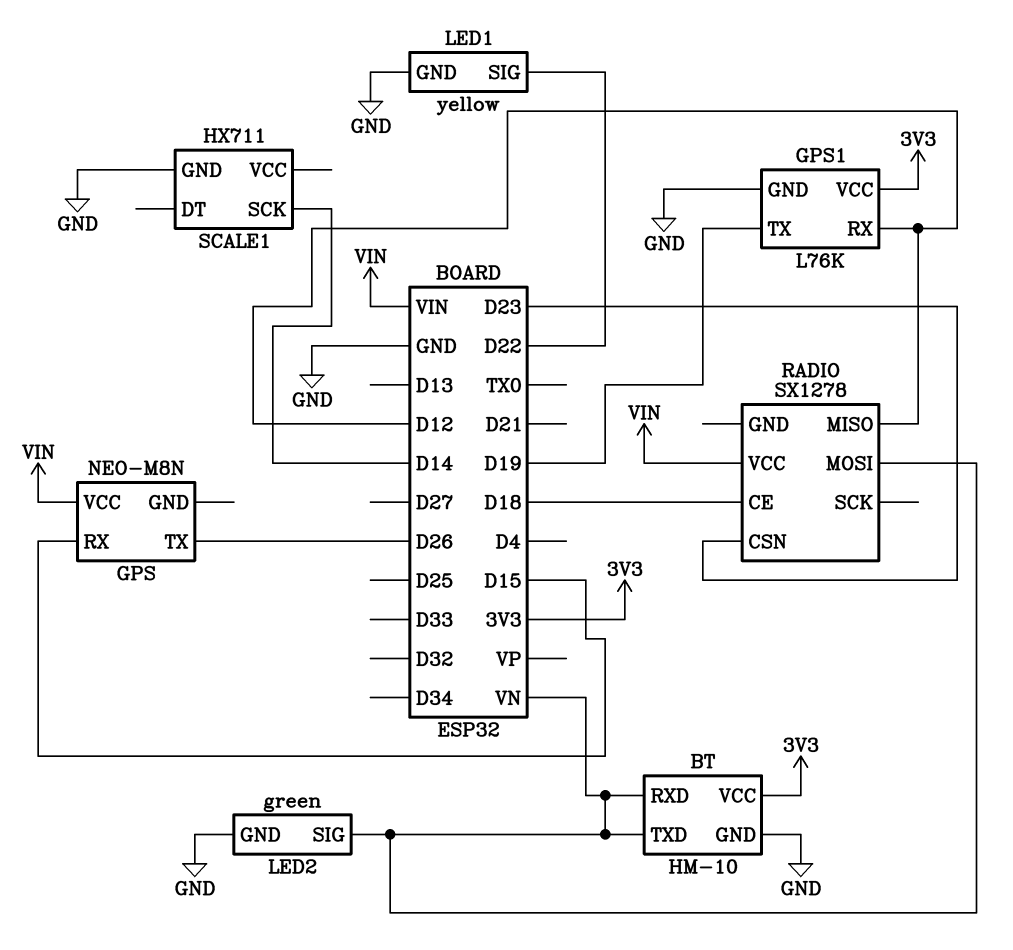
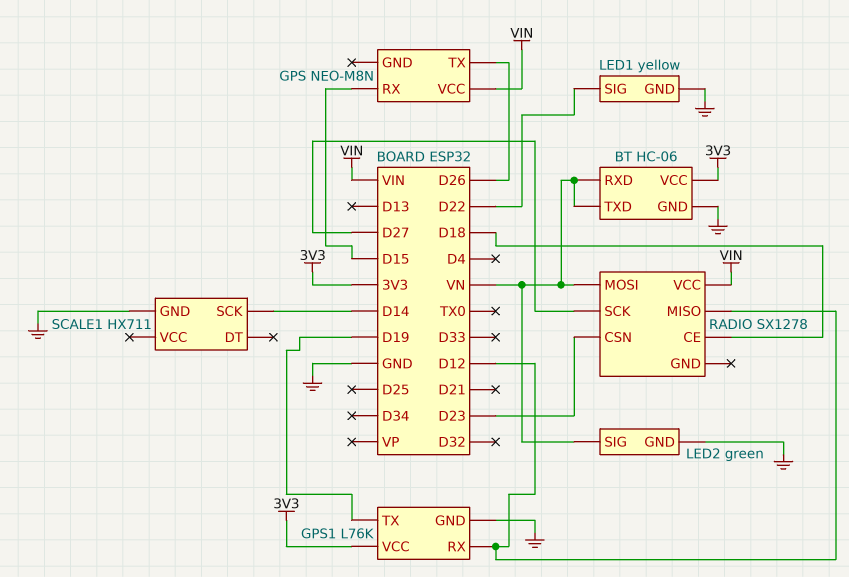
BT: HM-10 -> HC-06
RADIO pin SCK: none -> D27

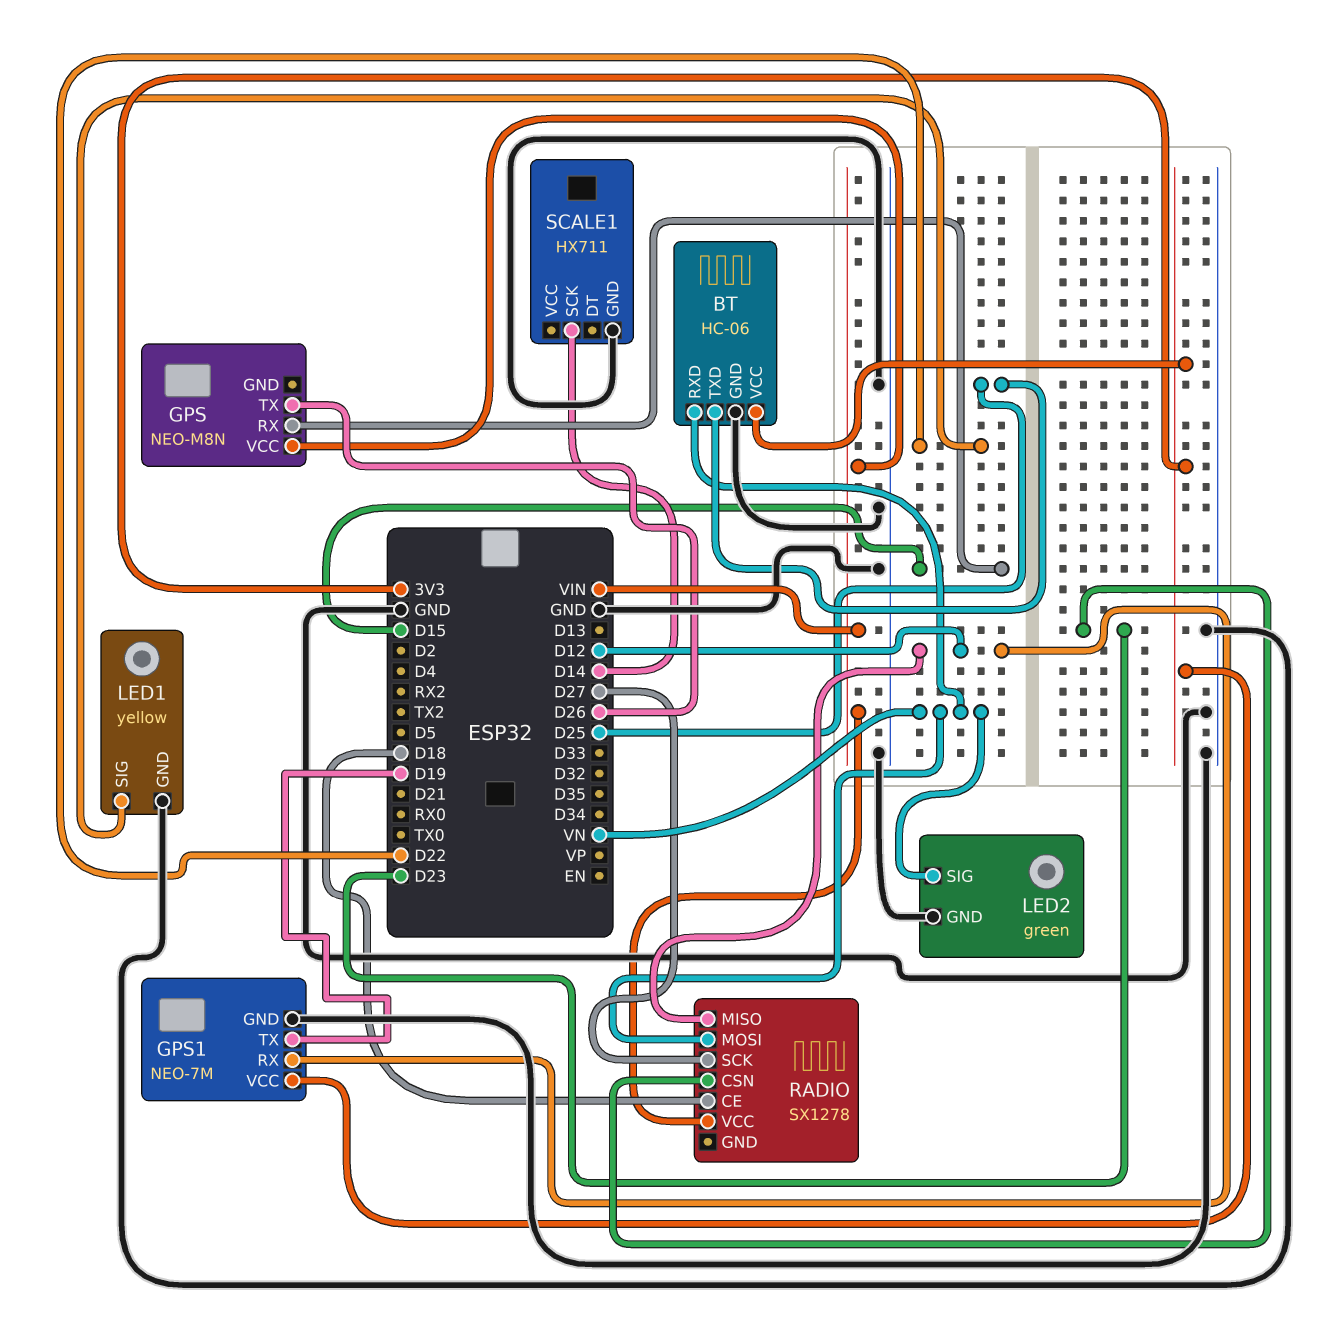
BT pin TXD: VN -> D25
GPS1: L76K -> NEO-7M

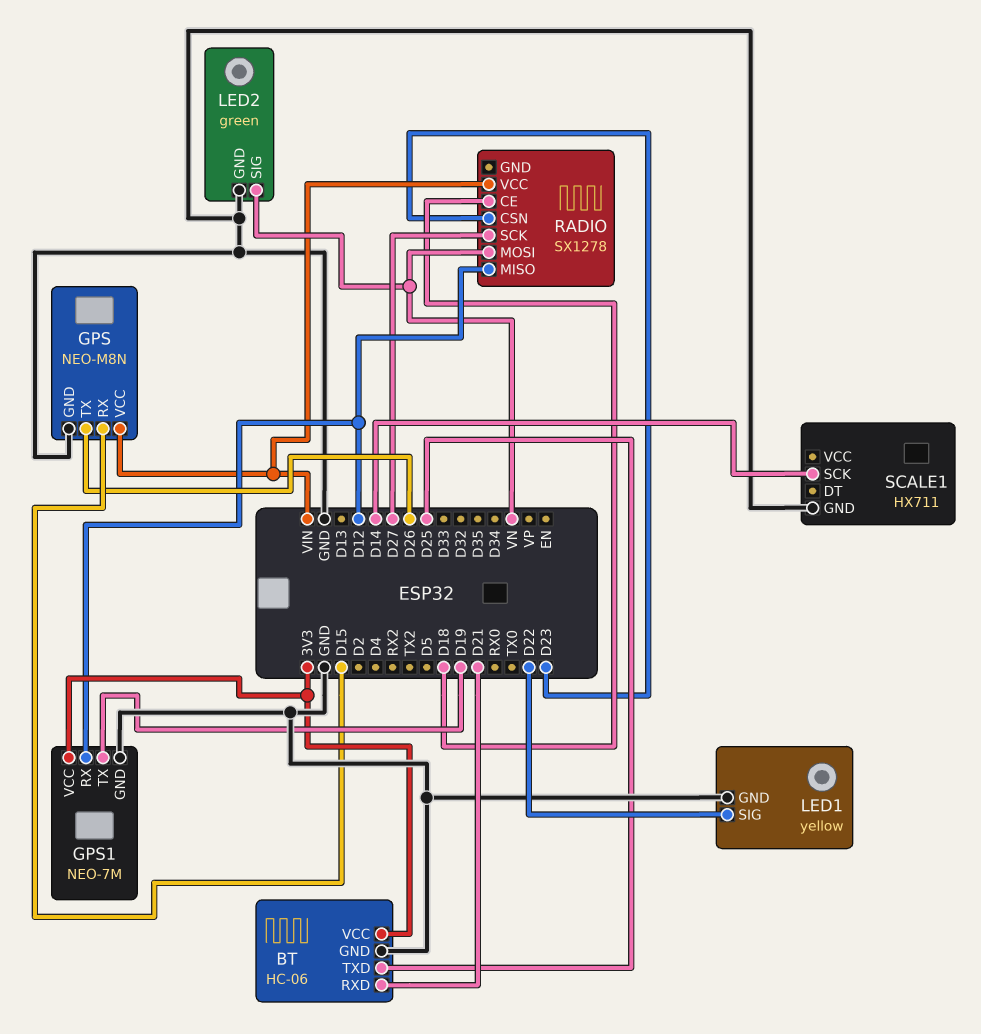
BT pin RXD: VN -> D21
GPS pin GND: none -> GND

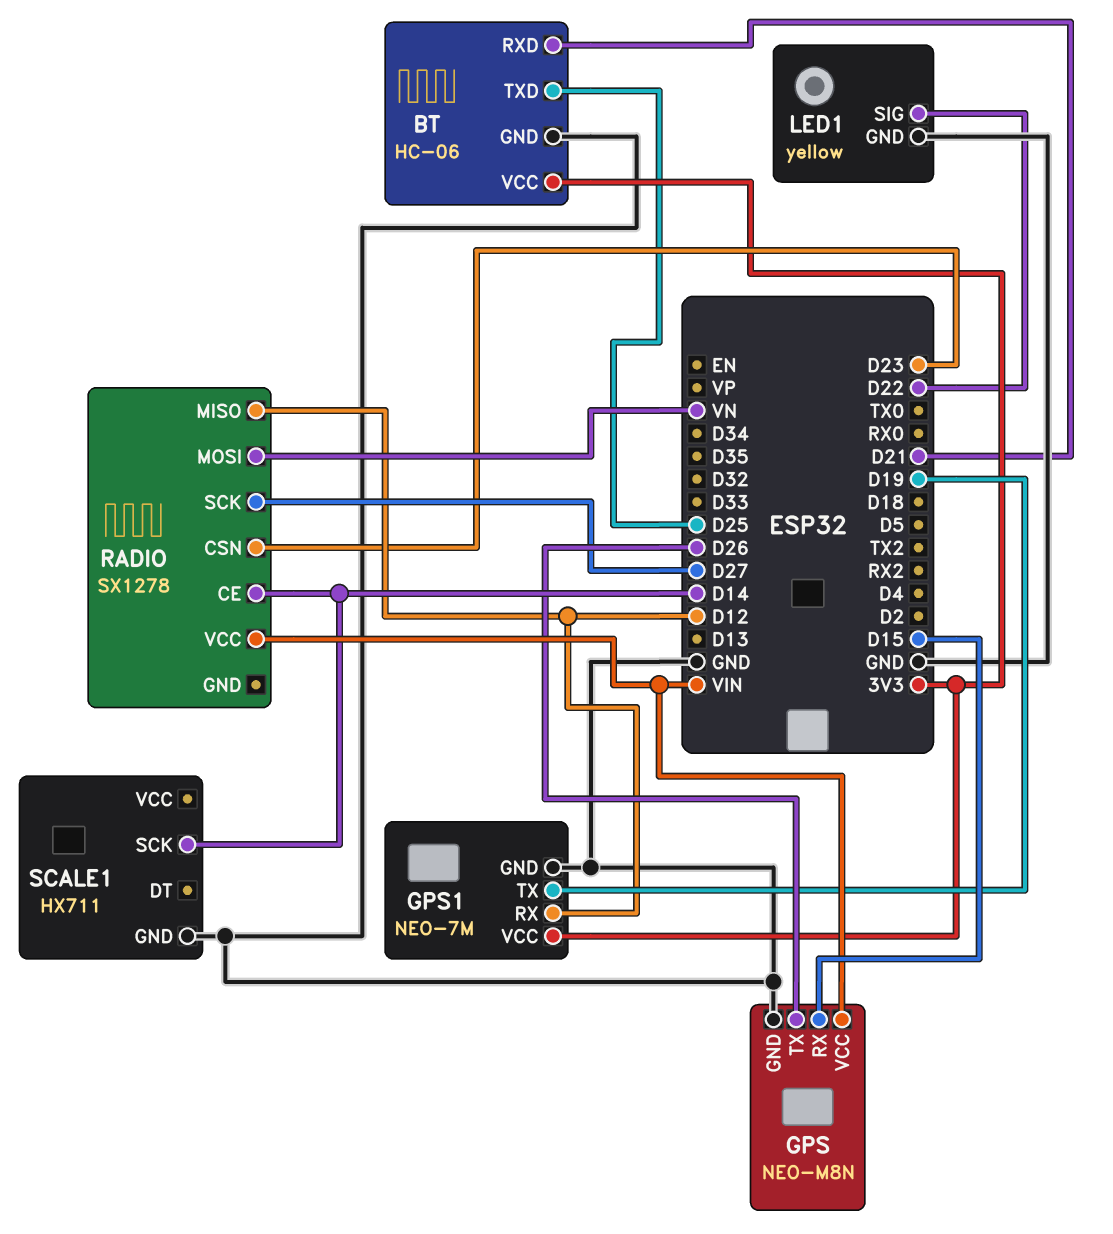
LED2: green -> none
LED2 pin GND: GND -> none
LED2 pin SIG: VN -> none
RADIO pin CE: D18 -> D14

